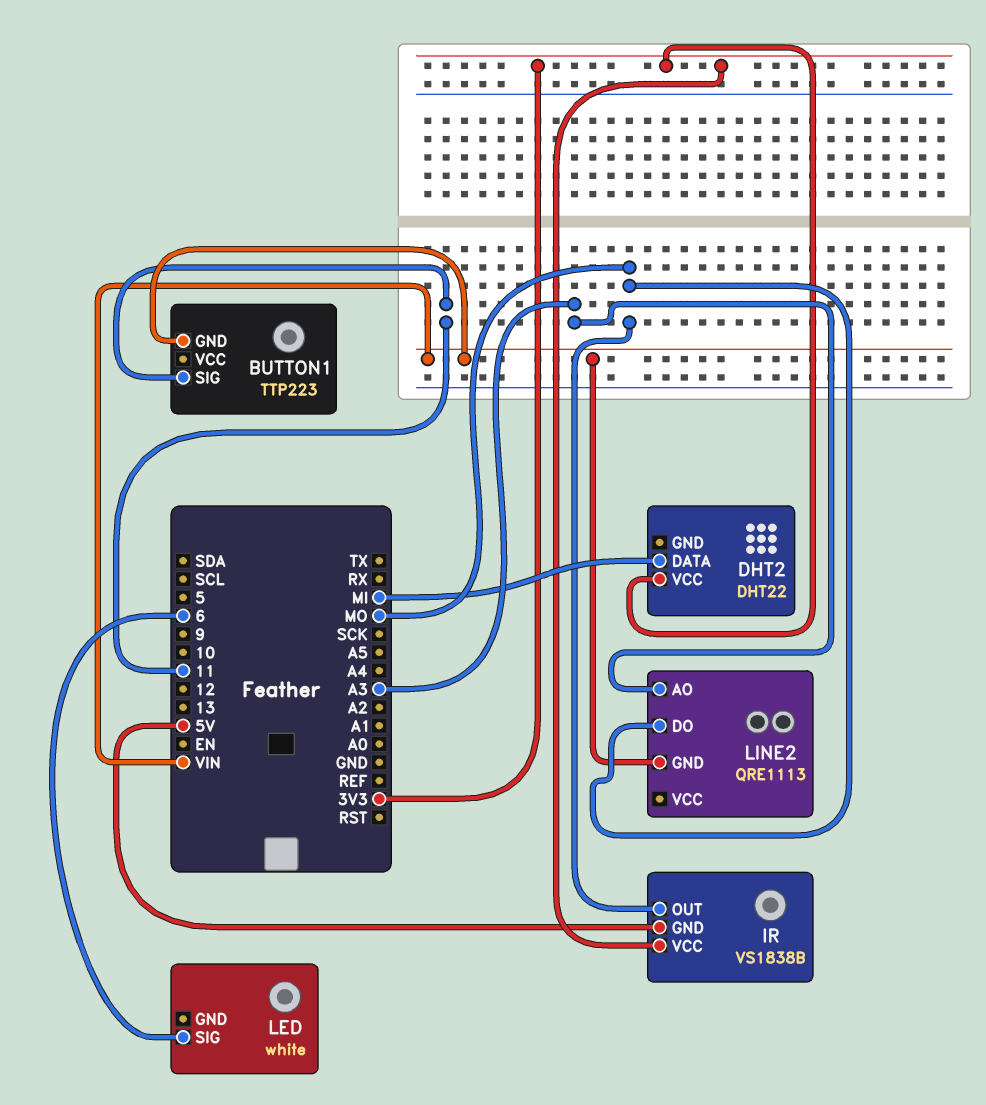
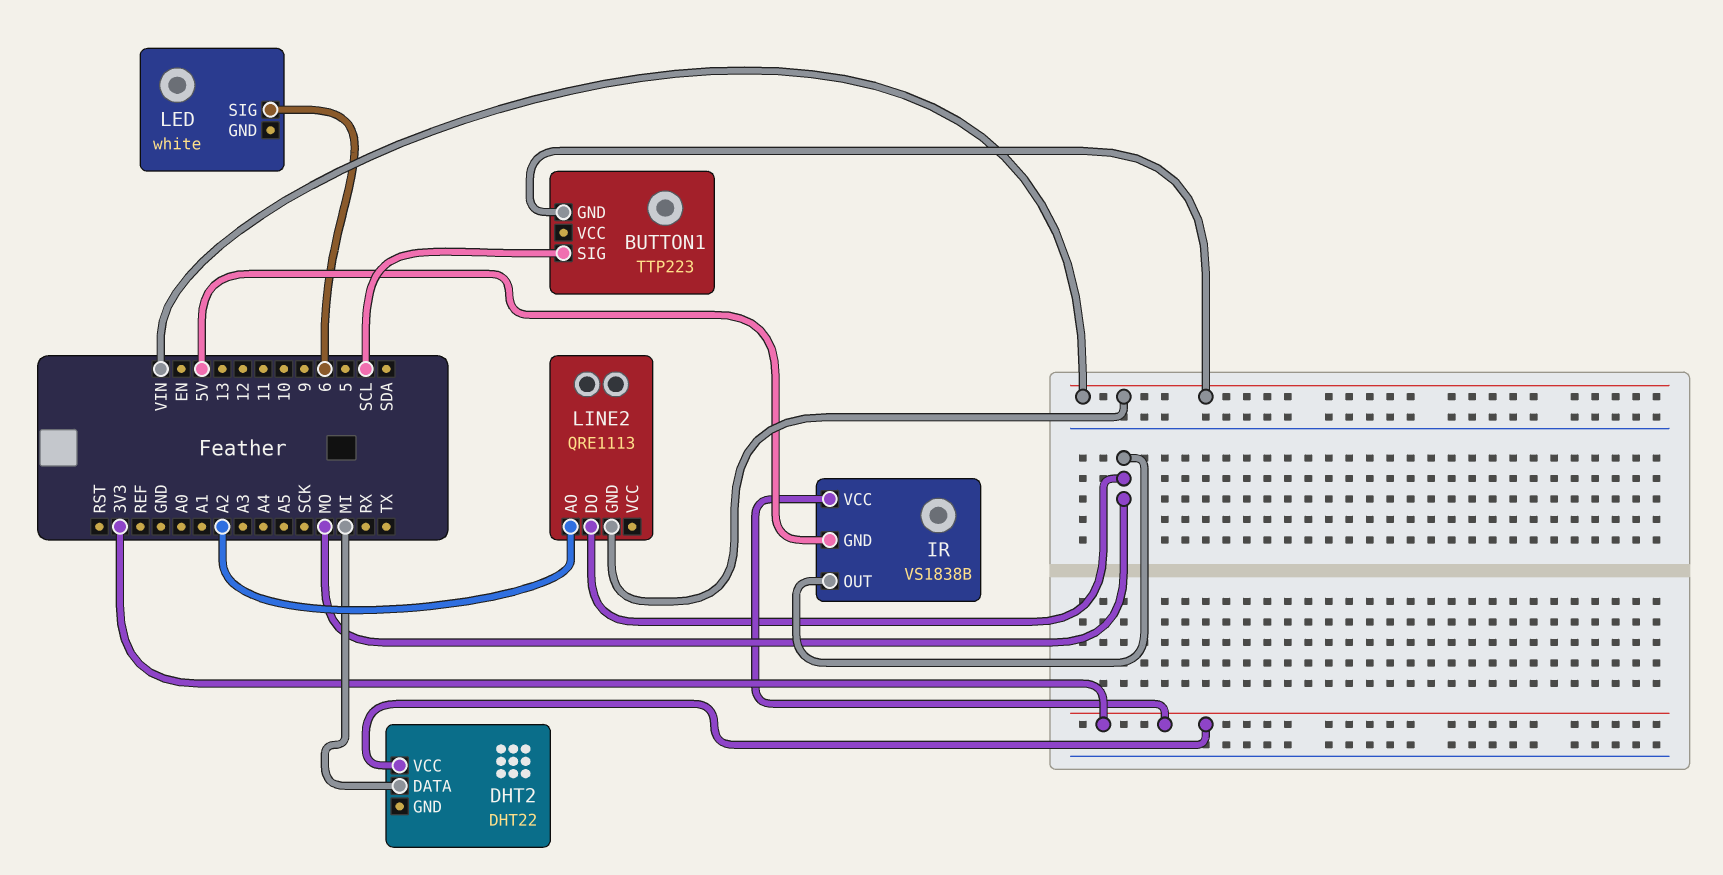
BUTTON1 pin SIG: 11 -> SCL
LINE2 pin AO: A3 -> A2

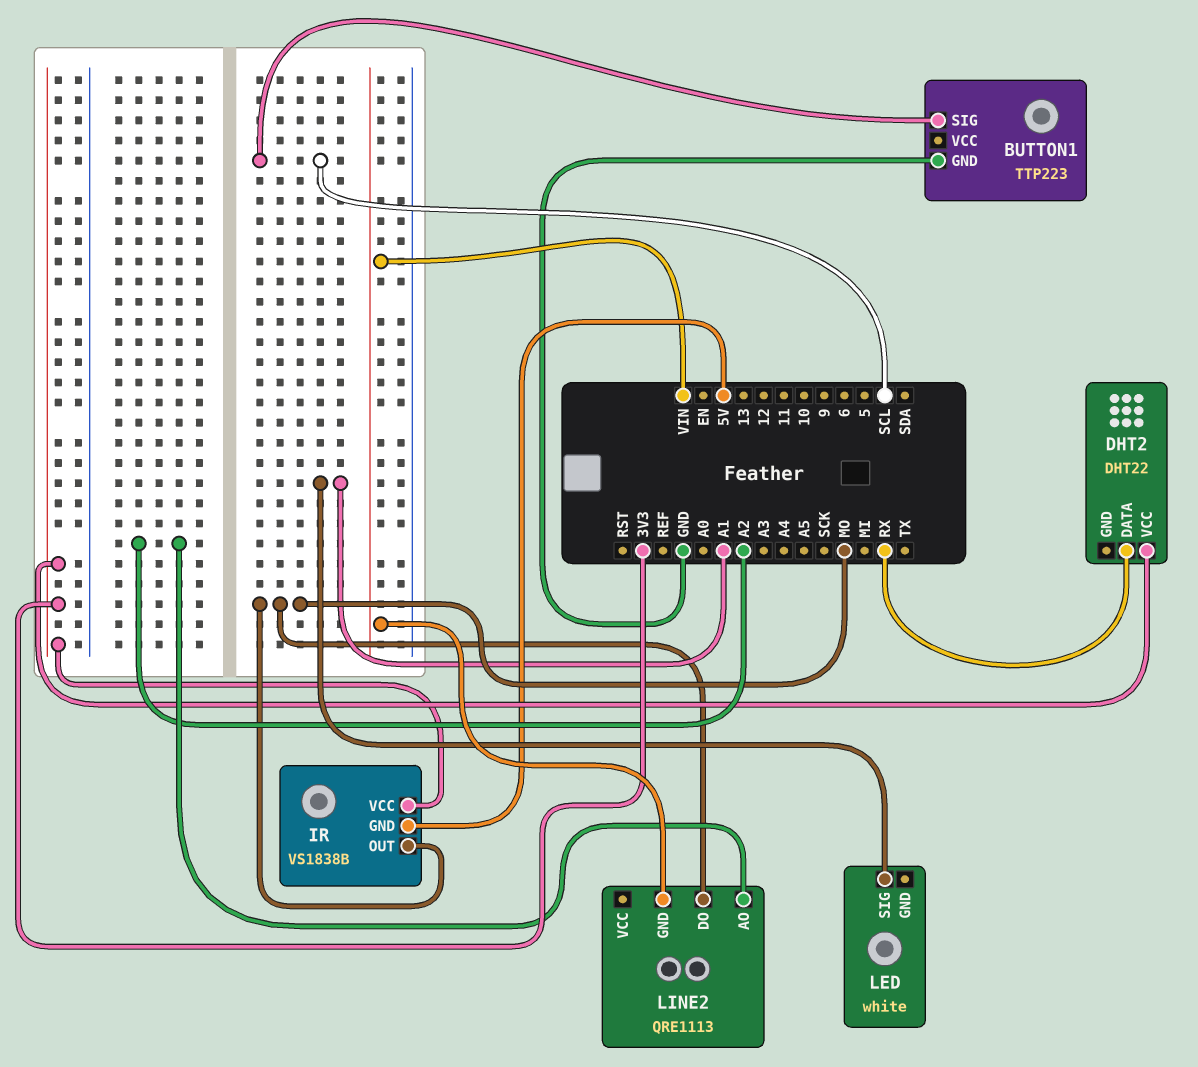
BUTTON1 pin GND: VIN -> GND
DHT2 pin DATA: MI -> RX
LED pin SIG: 6 -> A1

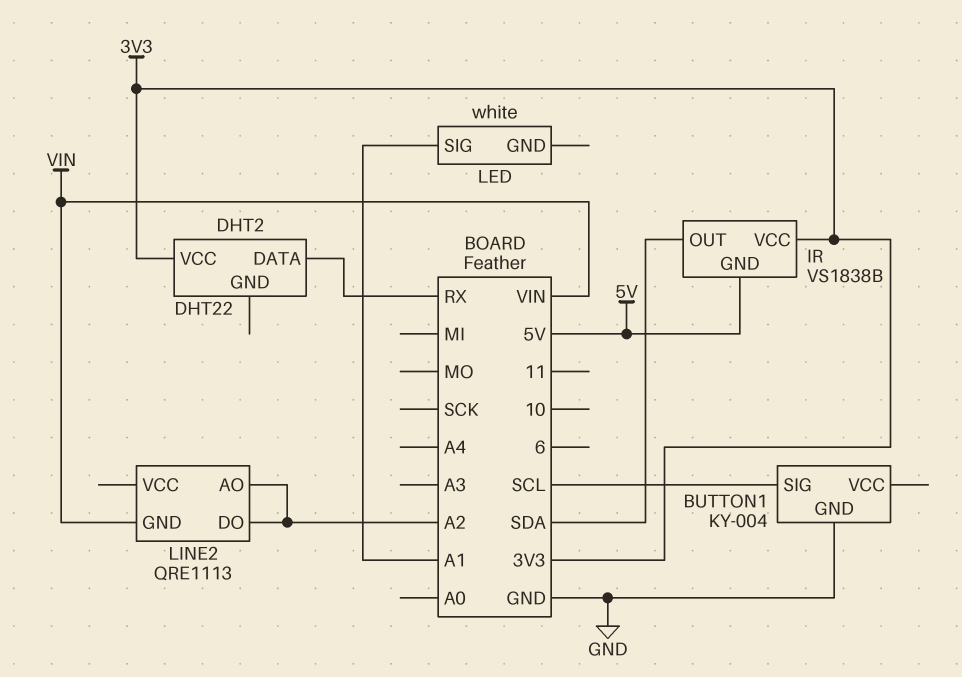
BUTTON1: TTP223 -> KY-004
IR pin OUT: MO -> SDA
LINE2 pin DO: MO -> A2

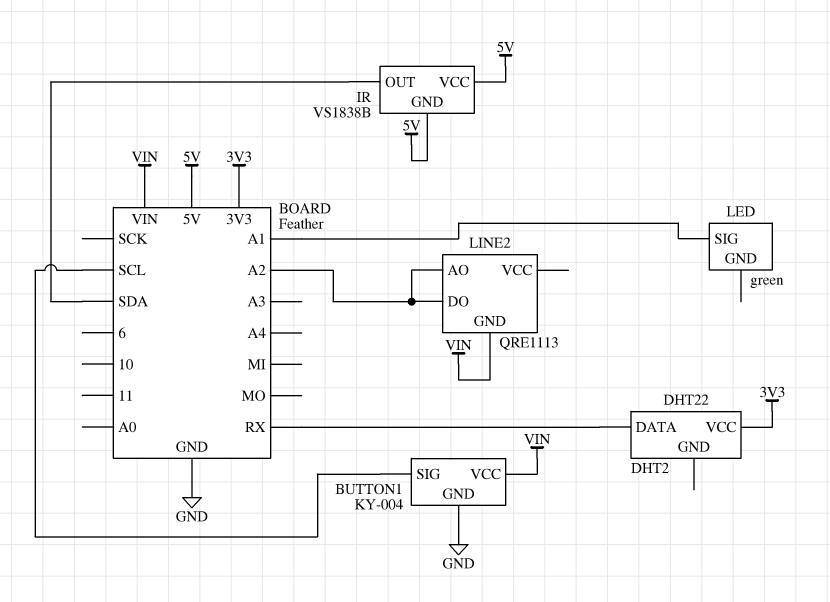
BUTTON1 pin VCC: none -> VIN
IR pin VCC: 3V3 -> 5V
LED: white -> green

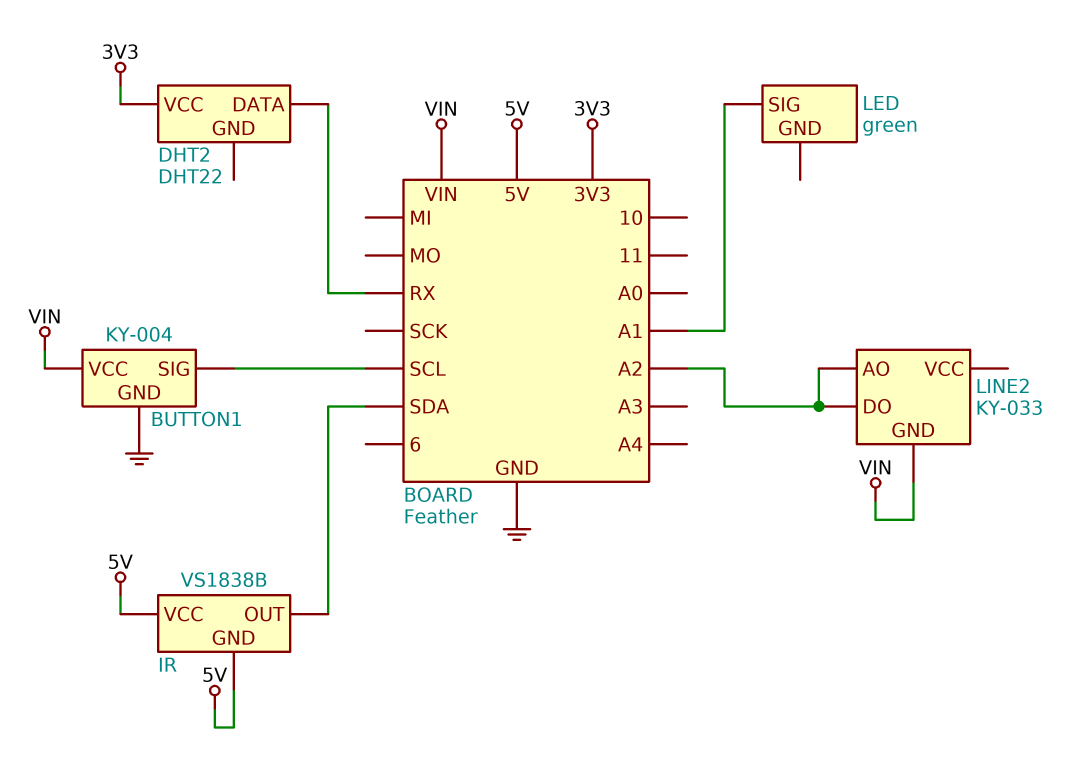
LINE2: QRE1113 -> KY-033

